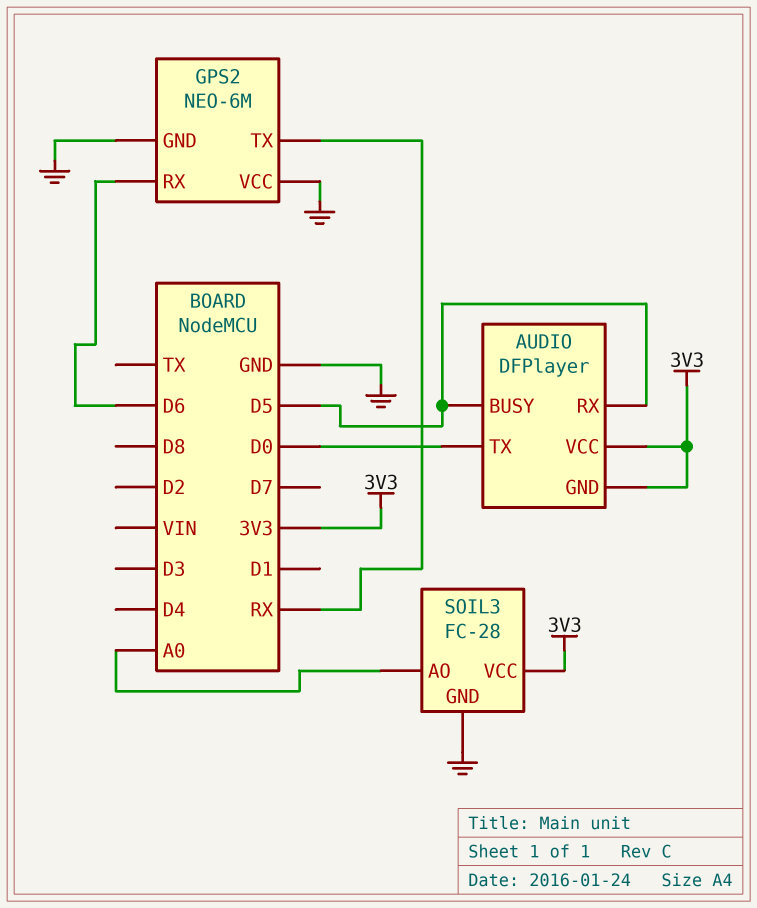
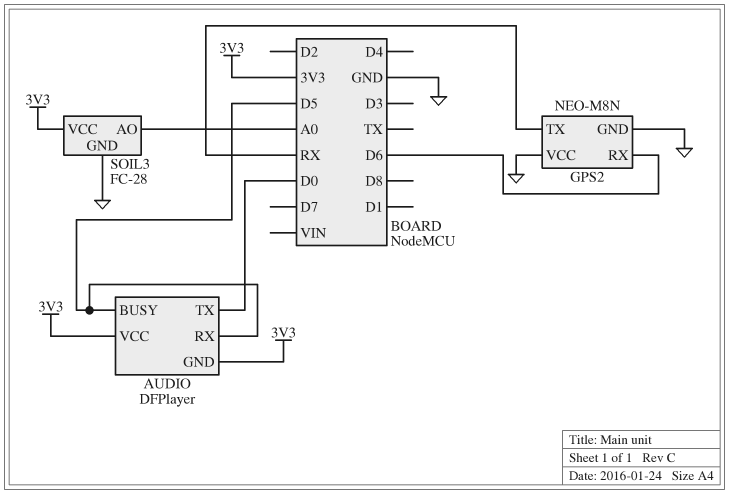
GPS2: NEO-6M -> NEO-M8N

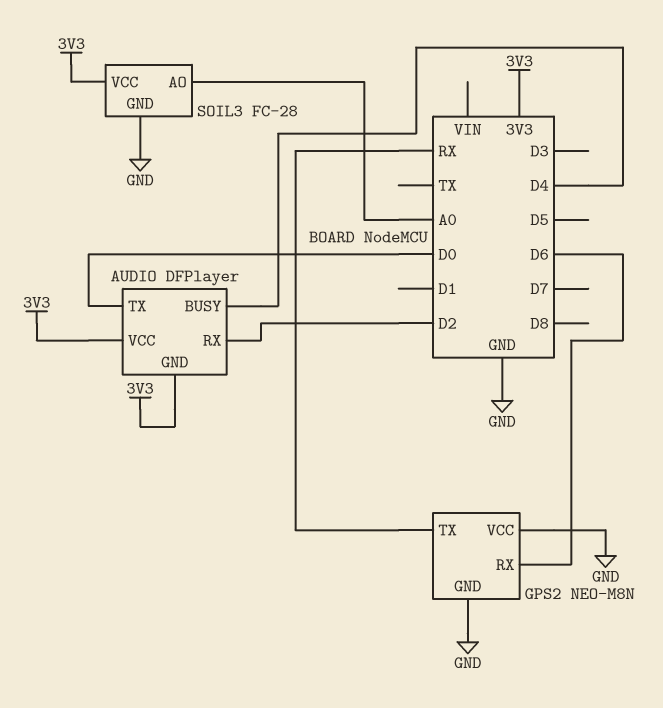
AUDIO pin BUSY: D5 -> D4
AUDIO pin RX: D5 -> D2

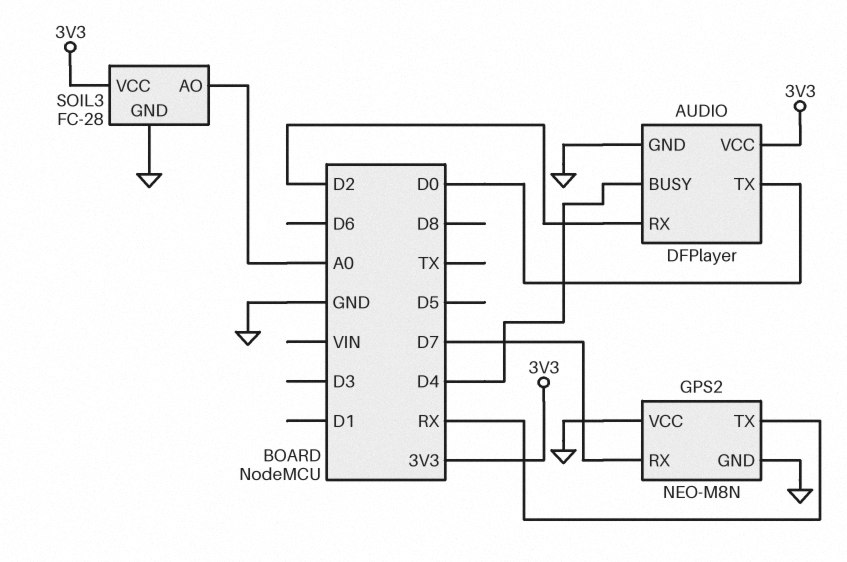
AUDIO pin GND: 3V3 -> GND
GPS2 pin RX: D6 -> D7

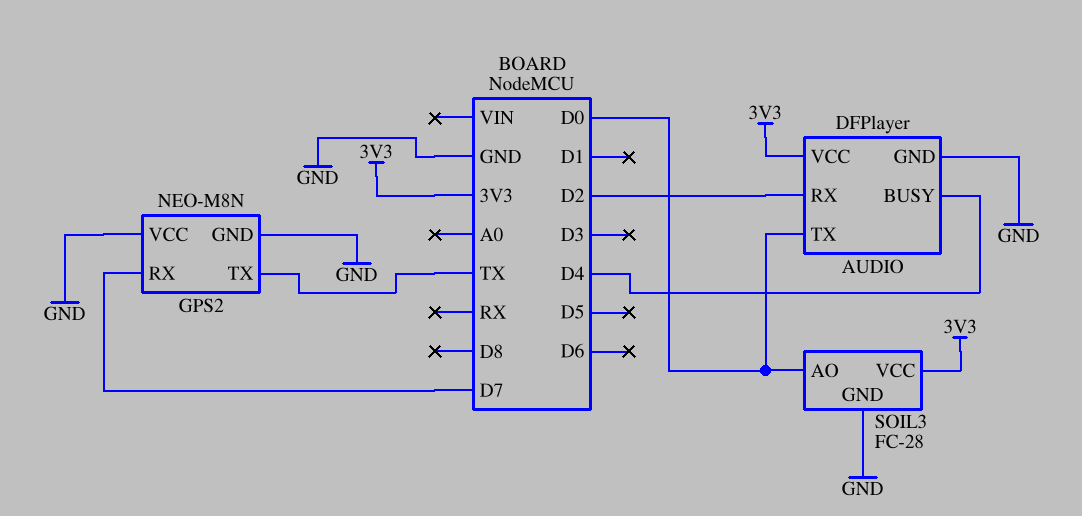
GPS2 pin TX: RX -> TX
SOIL3 pin AO: A0 -> D0

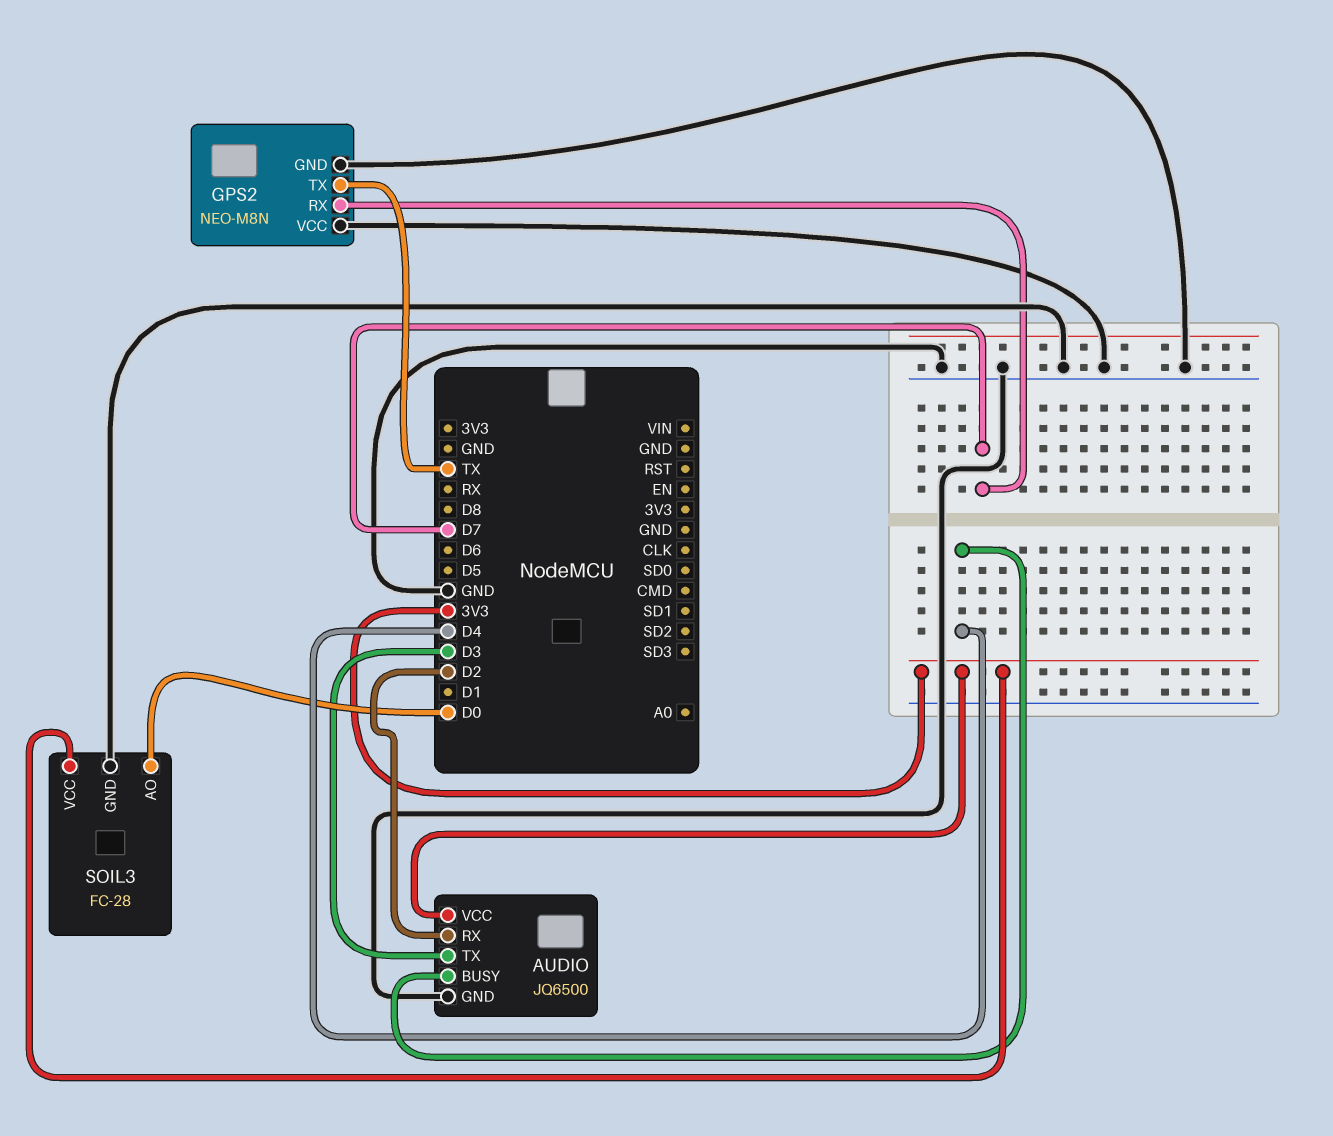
AUDIO: DFPlayer -> JQ6500
AUDIO pin TX: D0 -> D3

